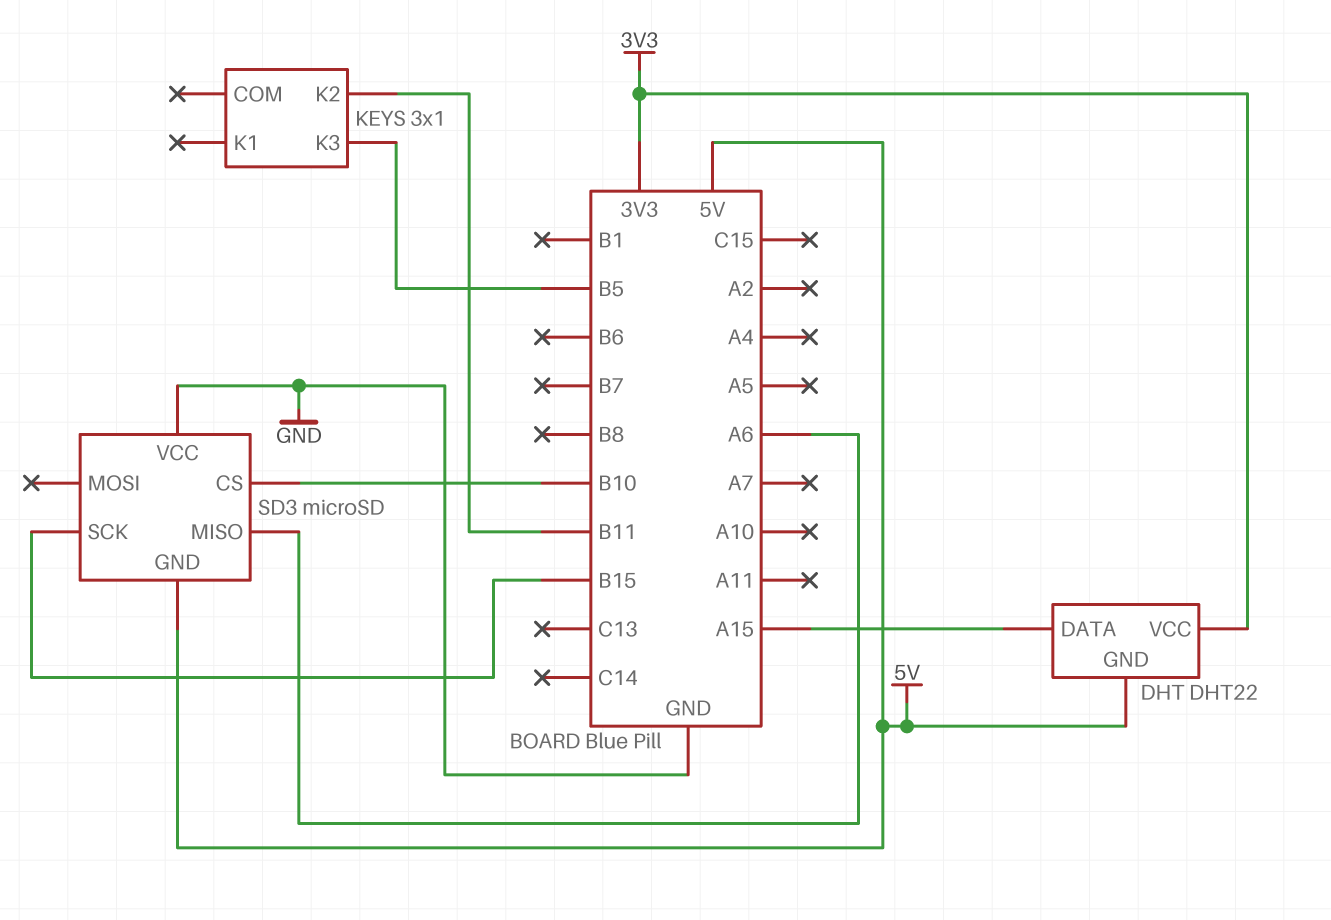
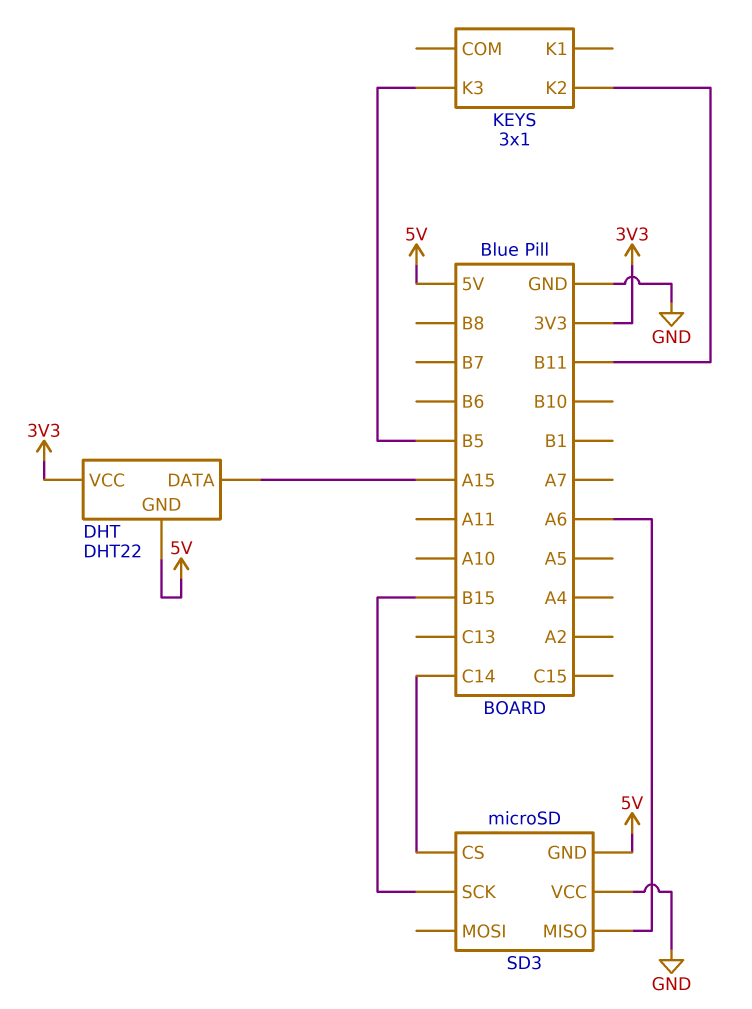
SD3 pin CS: B10 -> C14

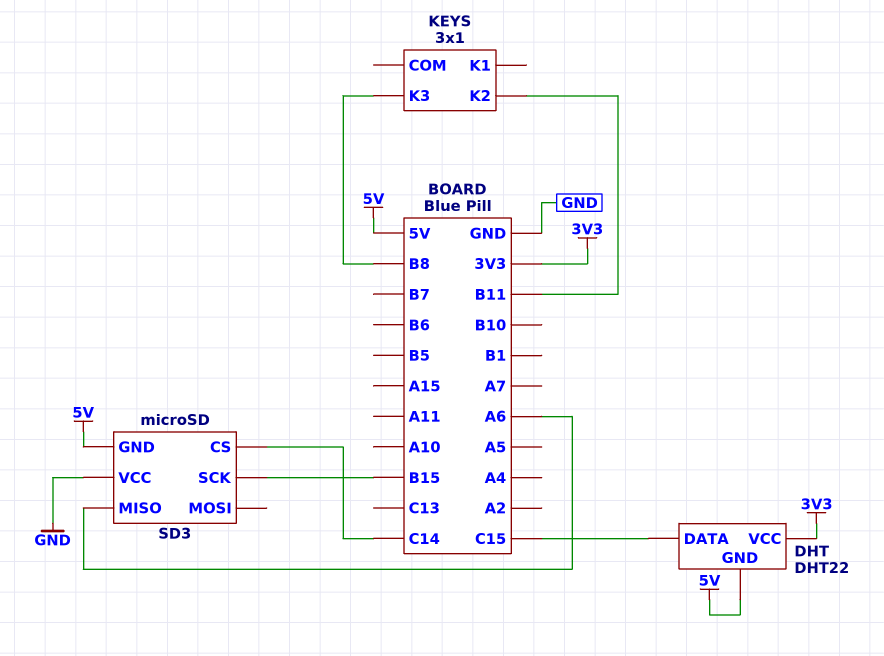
DHT pin DATA: A15 -> C15
KEYS pin K3: B5 -> B8

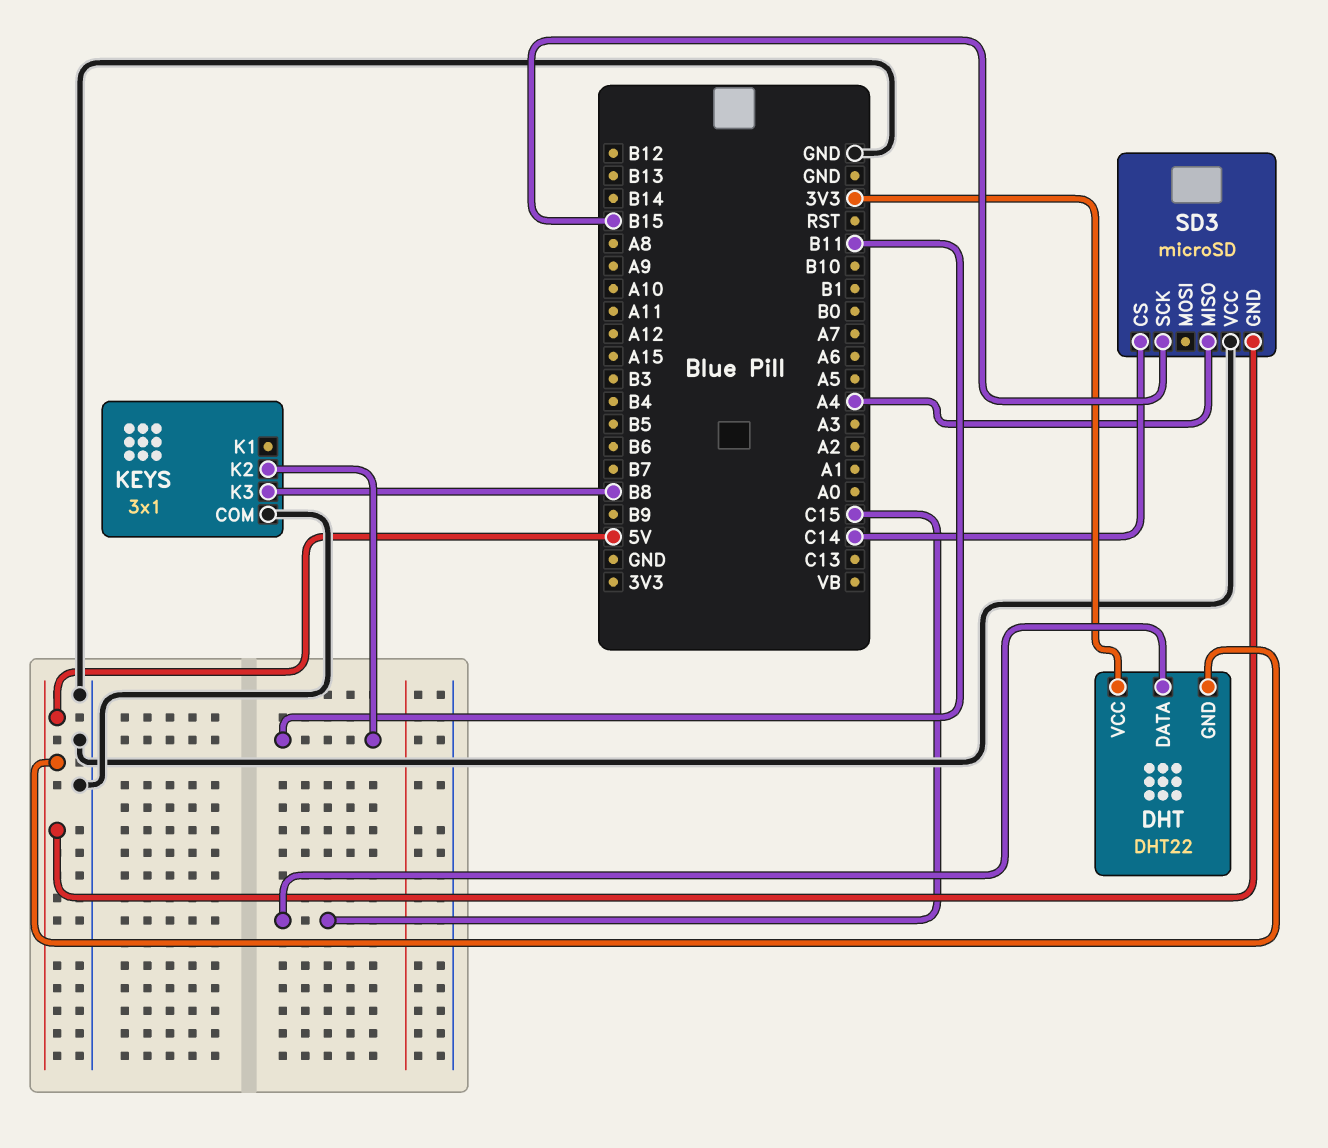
KEYS pin COM: none -> GND
SD3 pin MISO: A6 -> A4

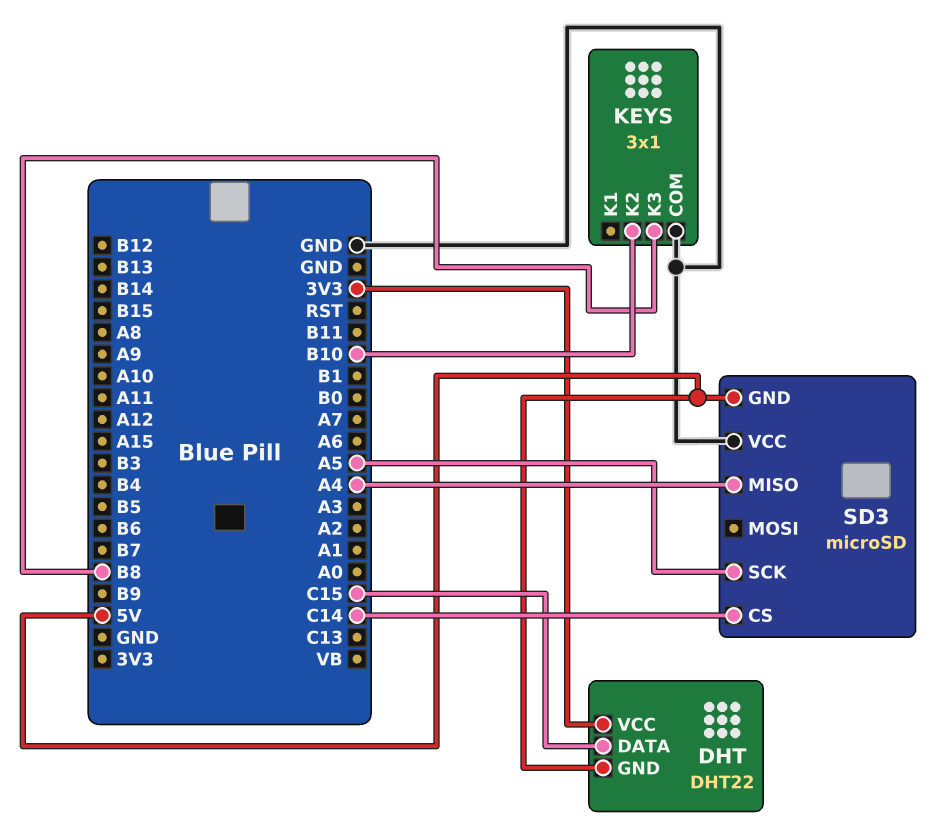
KEYS pin K2: B11 -> B10
SD3 pin SCK: B15 -> A5

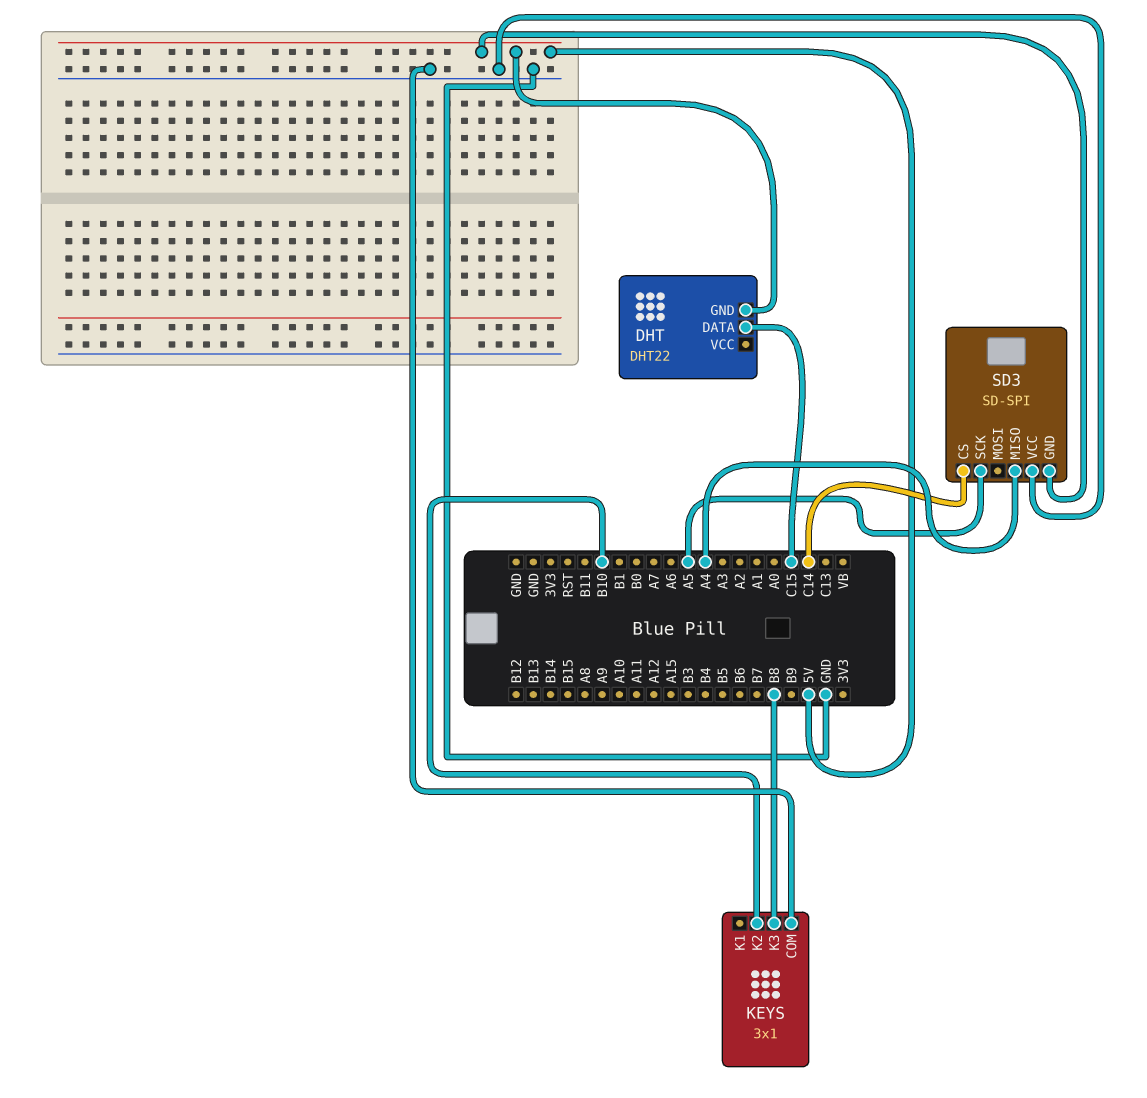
DHT pin VCC: 3V3 -> none
SD3: microSD -> SD-SPI

